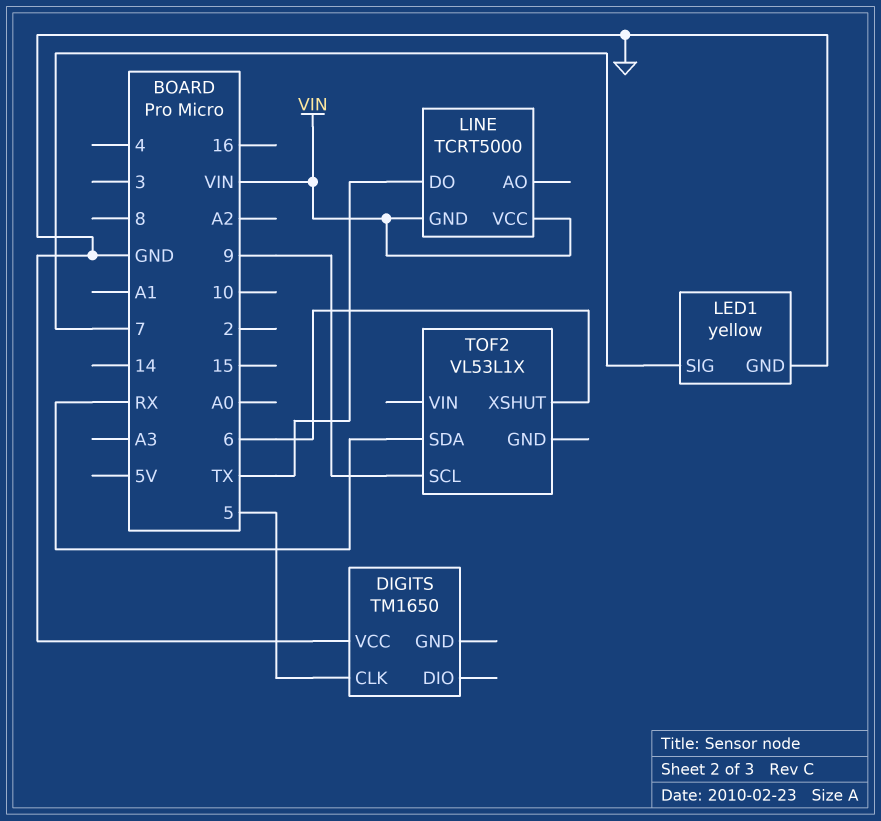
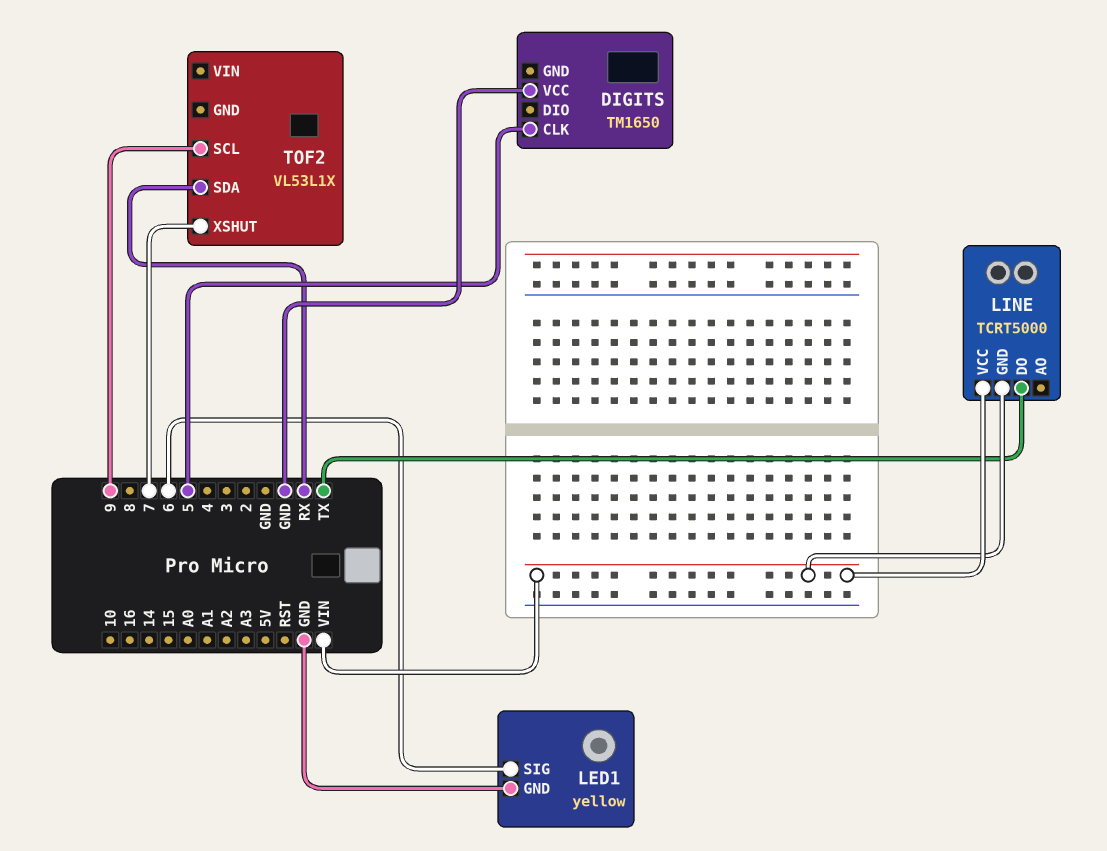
LED1 pin SIG: 7 -> 6
TOF2 pin XSHUT: 6 -> 7

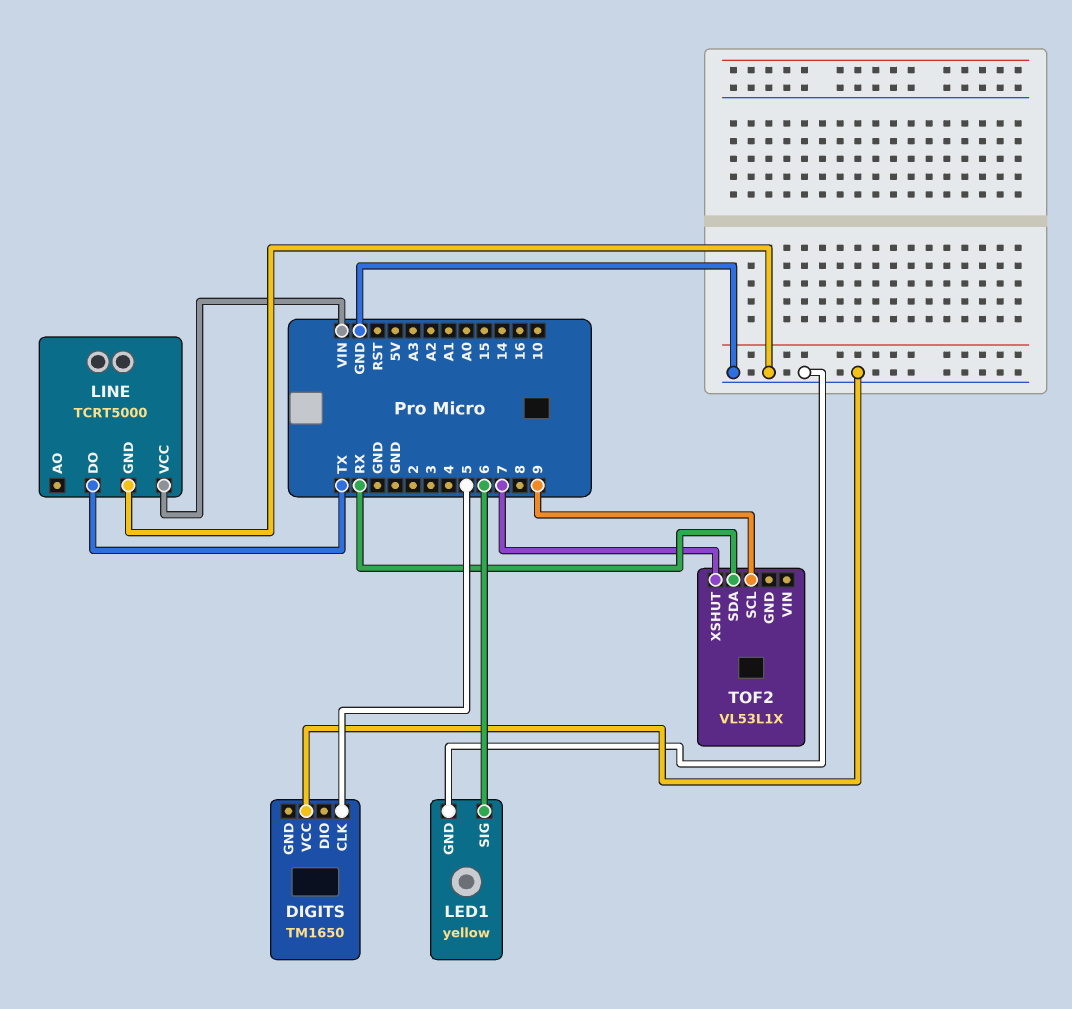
LINE pin GND: VIN -> GND

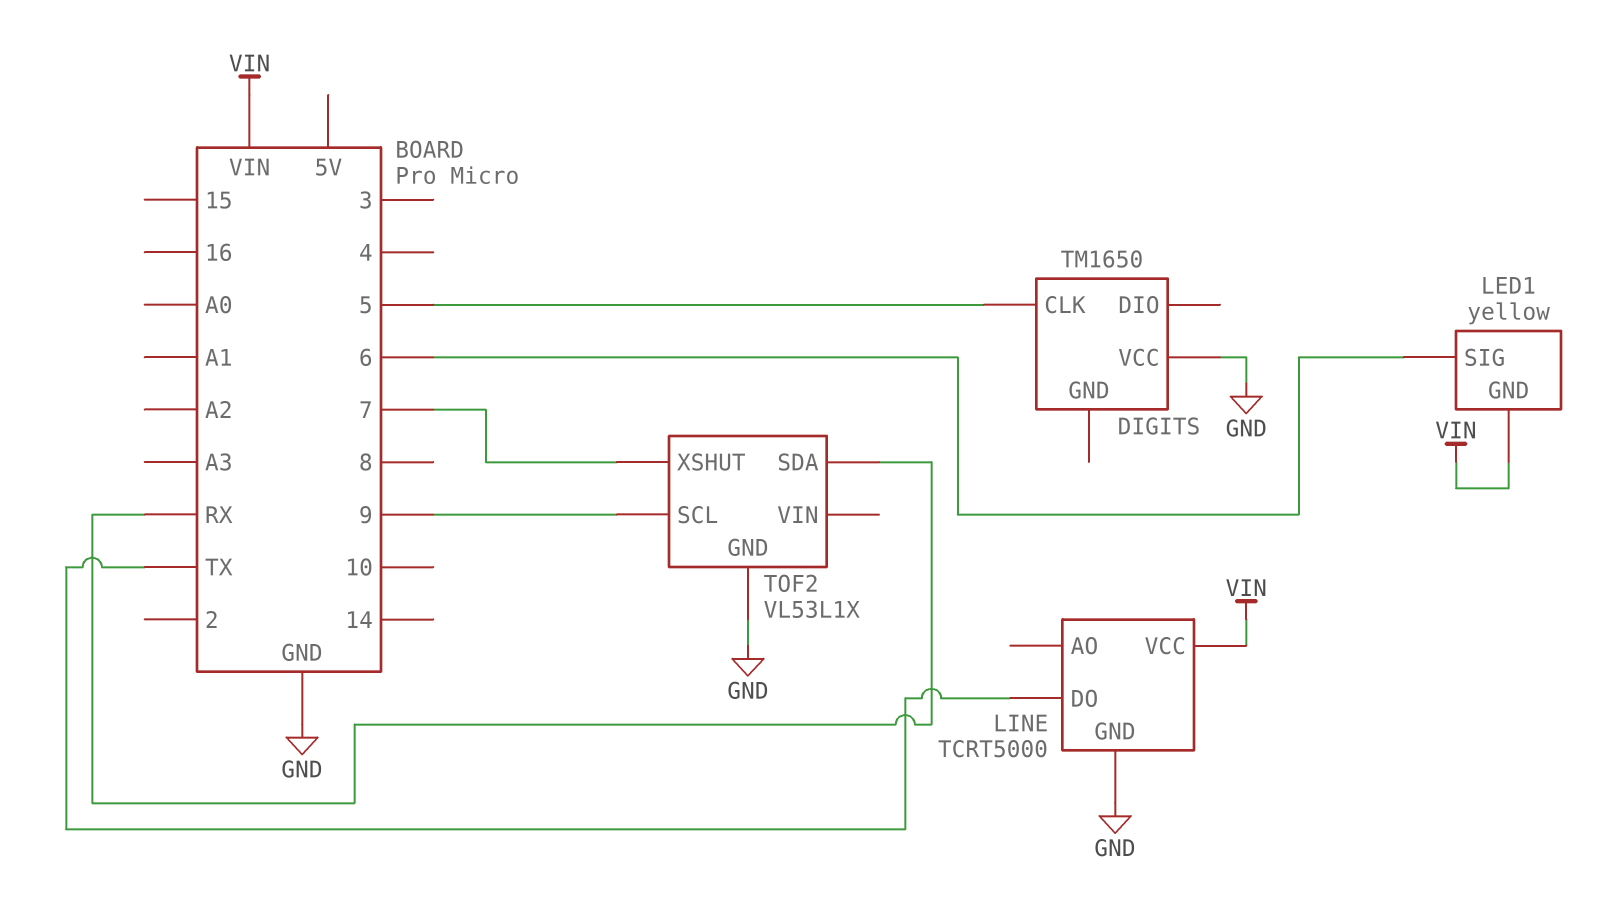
LED1 pin GND: GND -> VIN
TOF2 pin GND: none -> GND

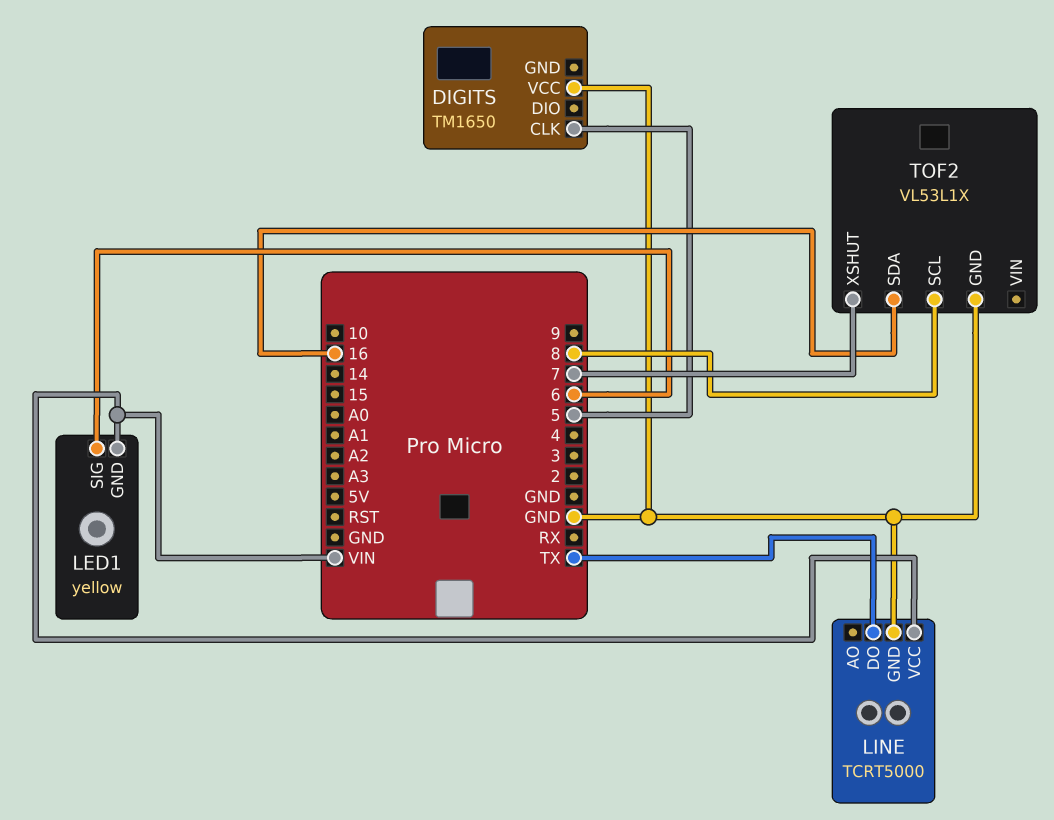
TOF2 pin SCL: 9 -> 8
TOF2 pin SDA: RX -> 16

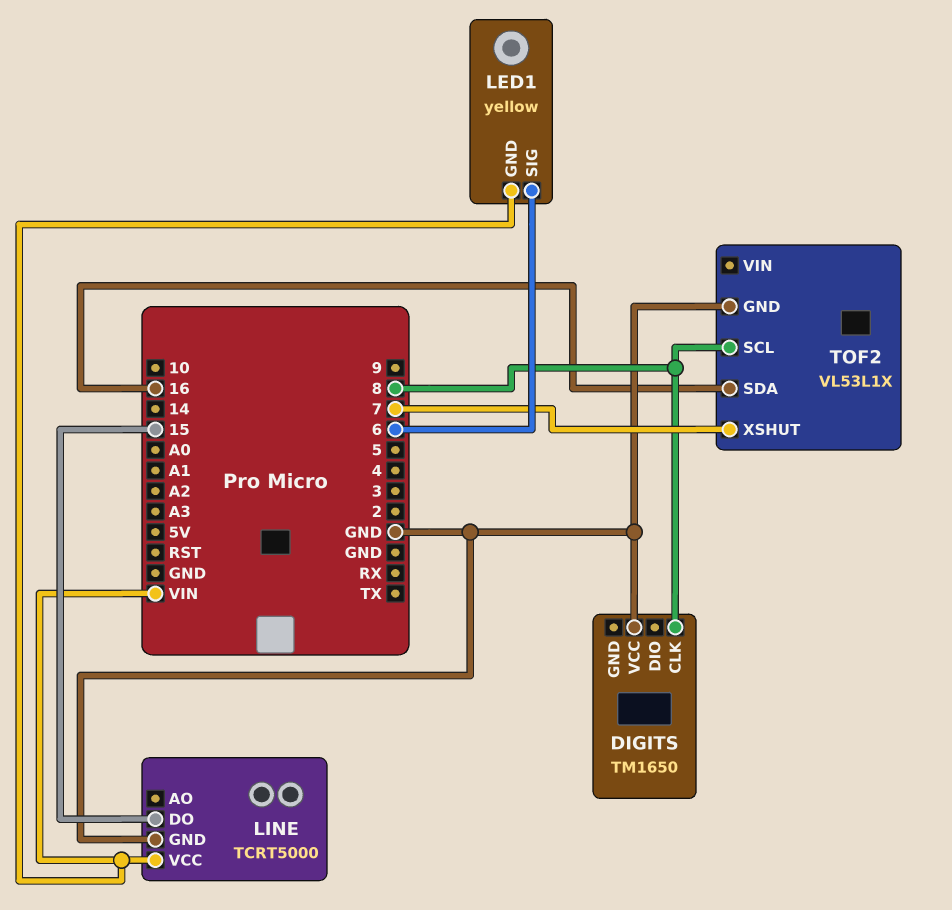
DIGITS pin CLK: 5 -> 8
LINE pin DO: TX -> 15

